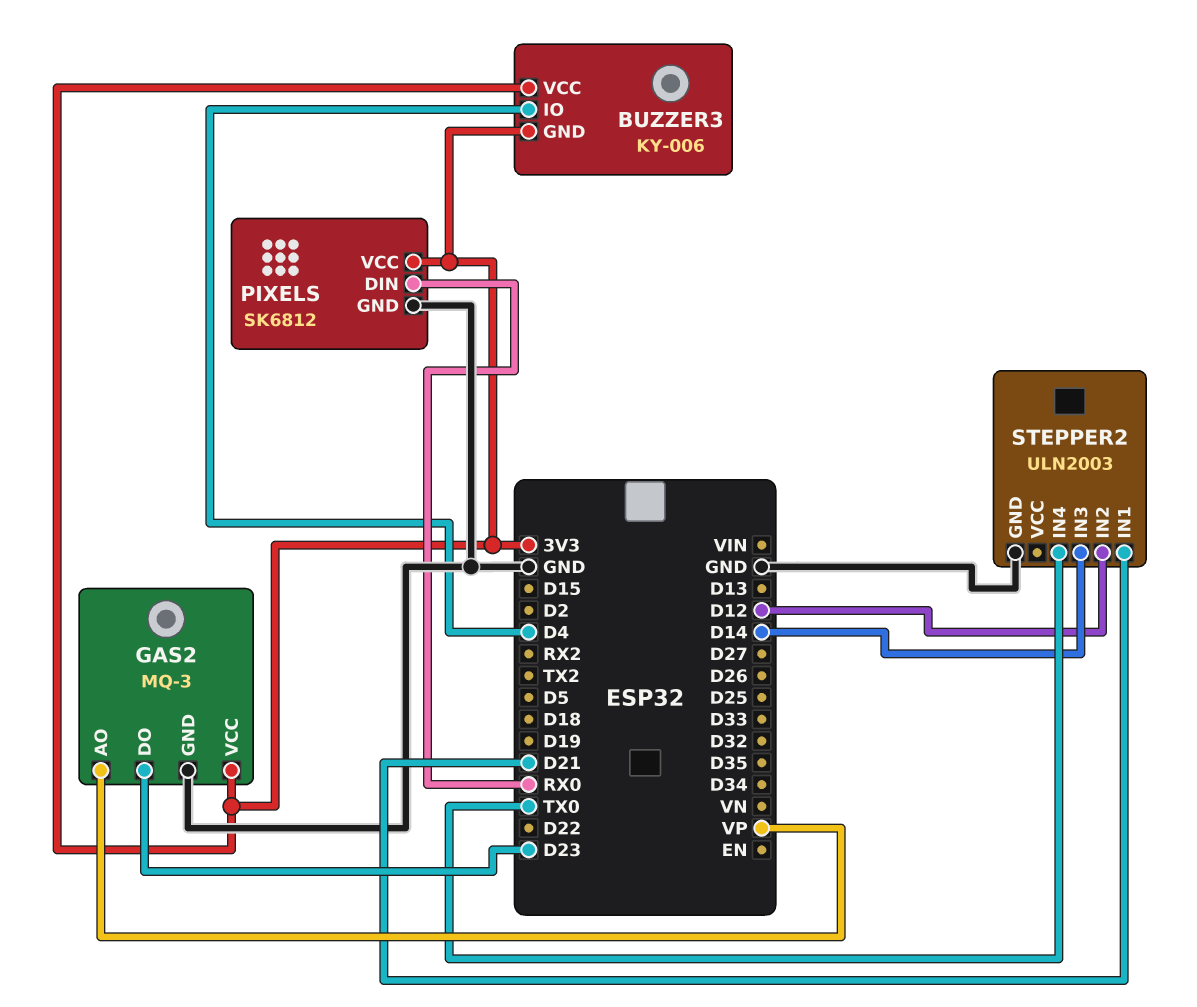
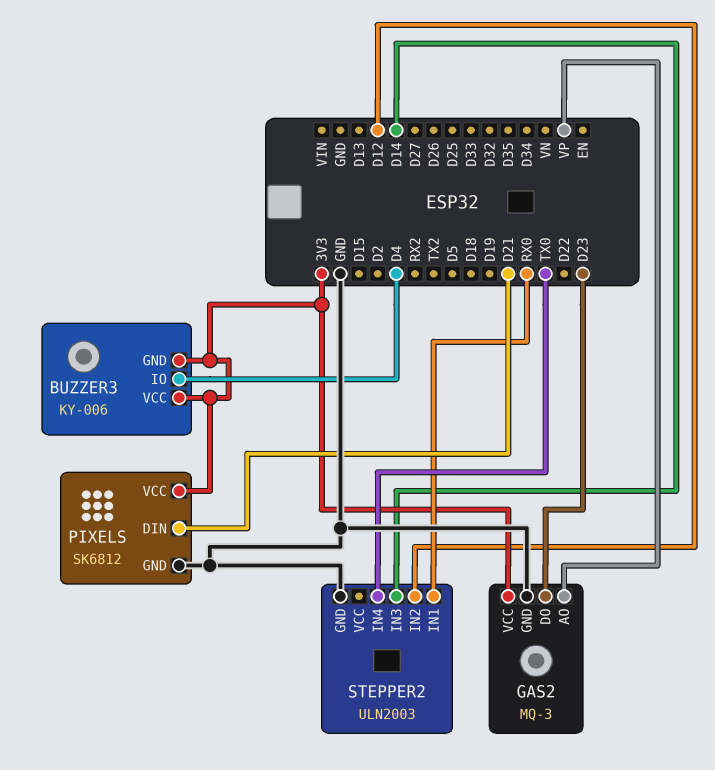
PIXELS pin DIN: RX0 -> D21
STEPPER2 pin IN1: D21 -> RX0

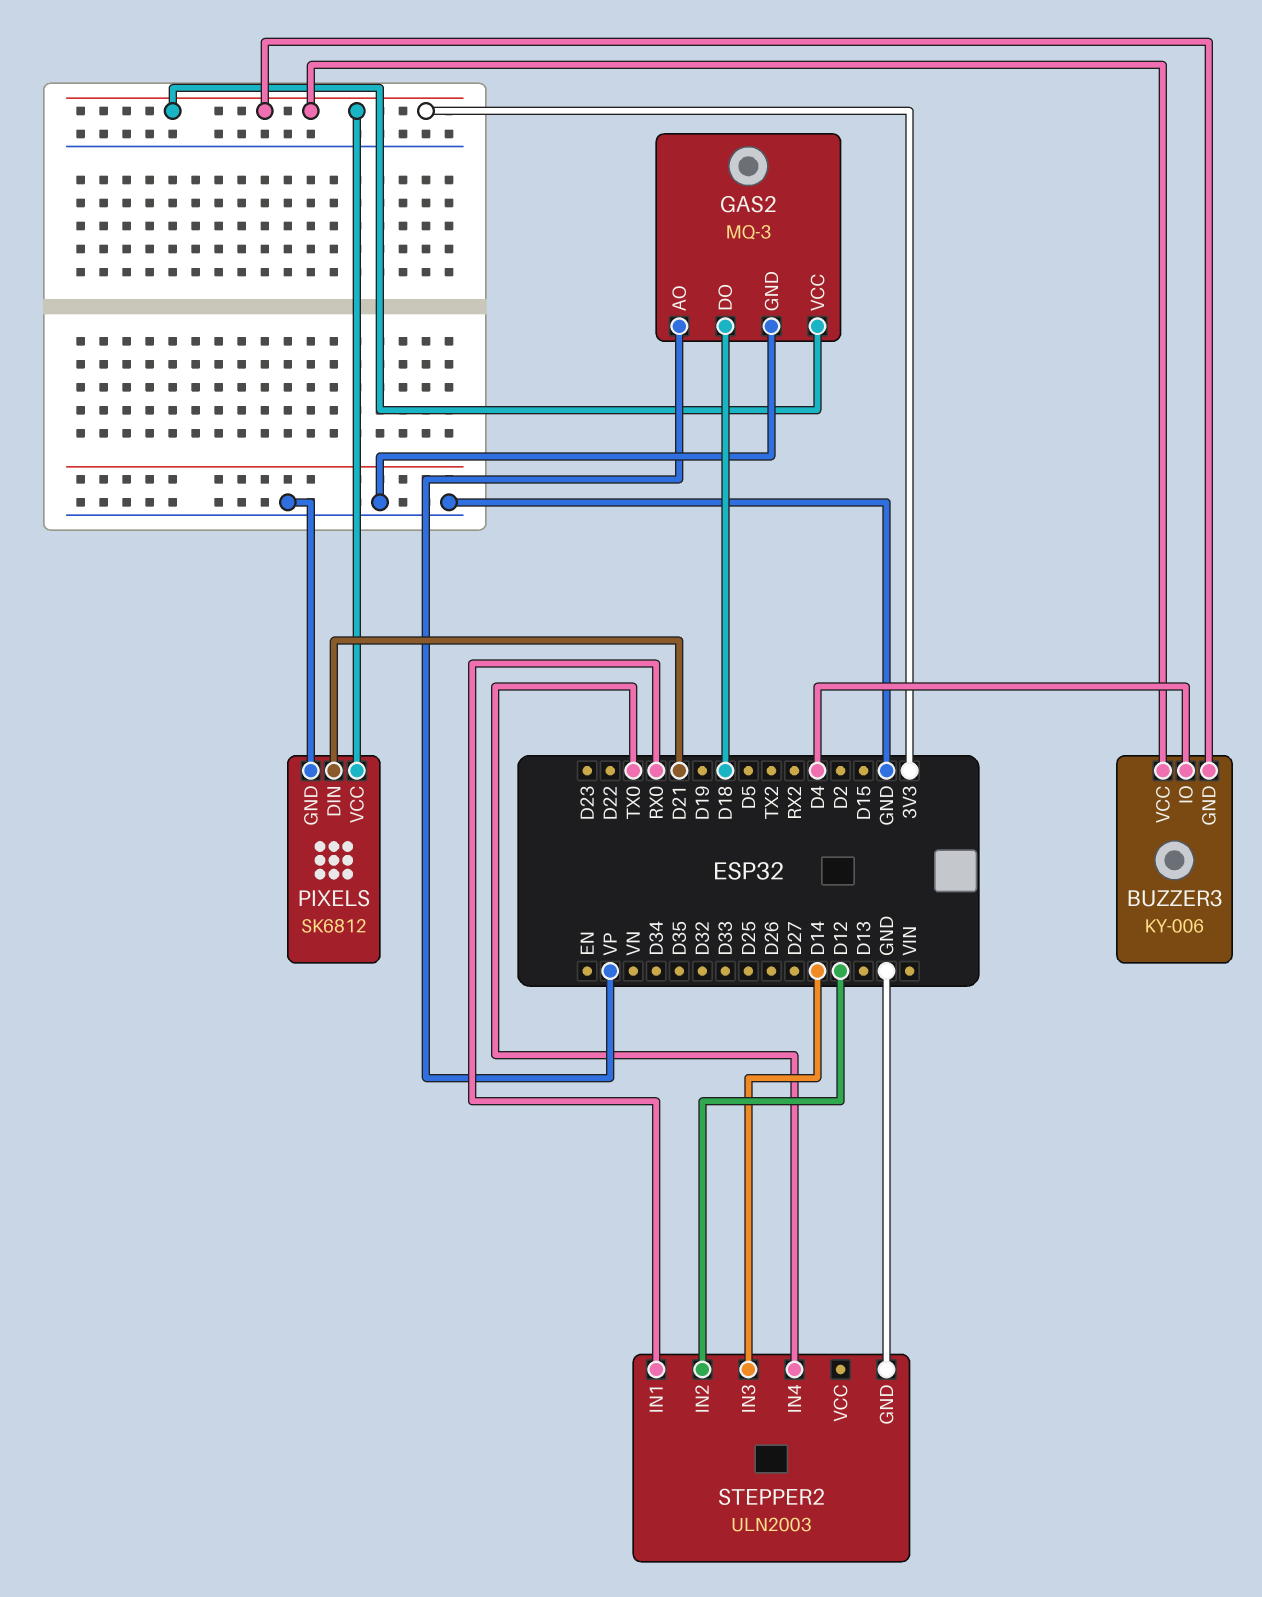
GAS2 pin DO: D23 -> D18

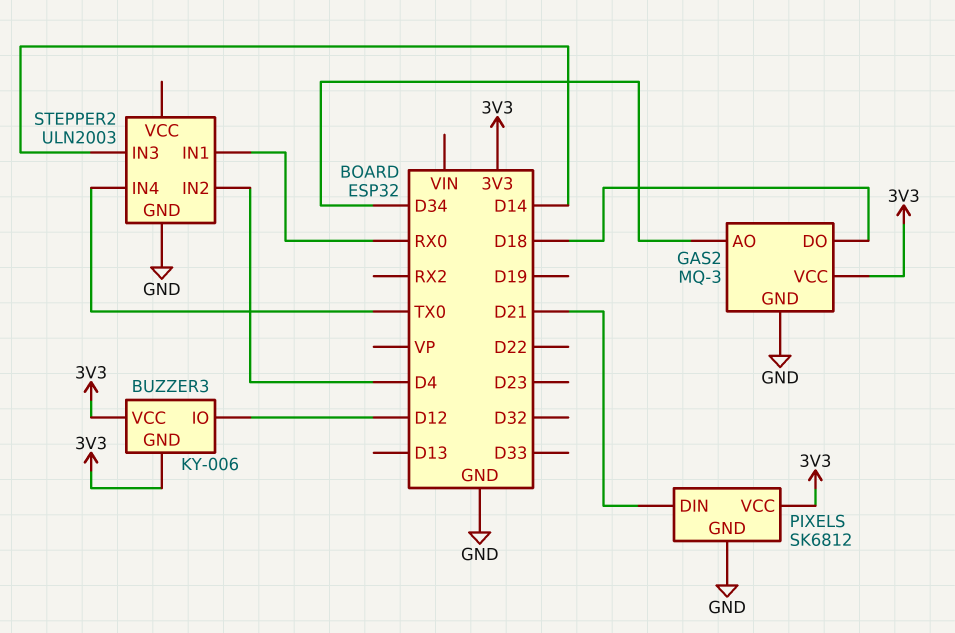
BUZZER3 pin IO: D4 -> D12
GAS2 pin AO: VP -> D34
STEPPER2 pin IN2: D12 -> D4

